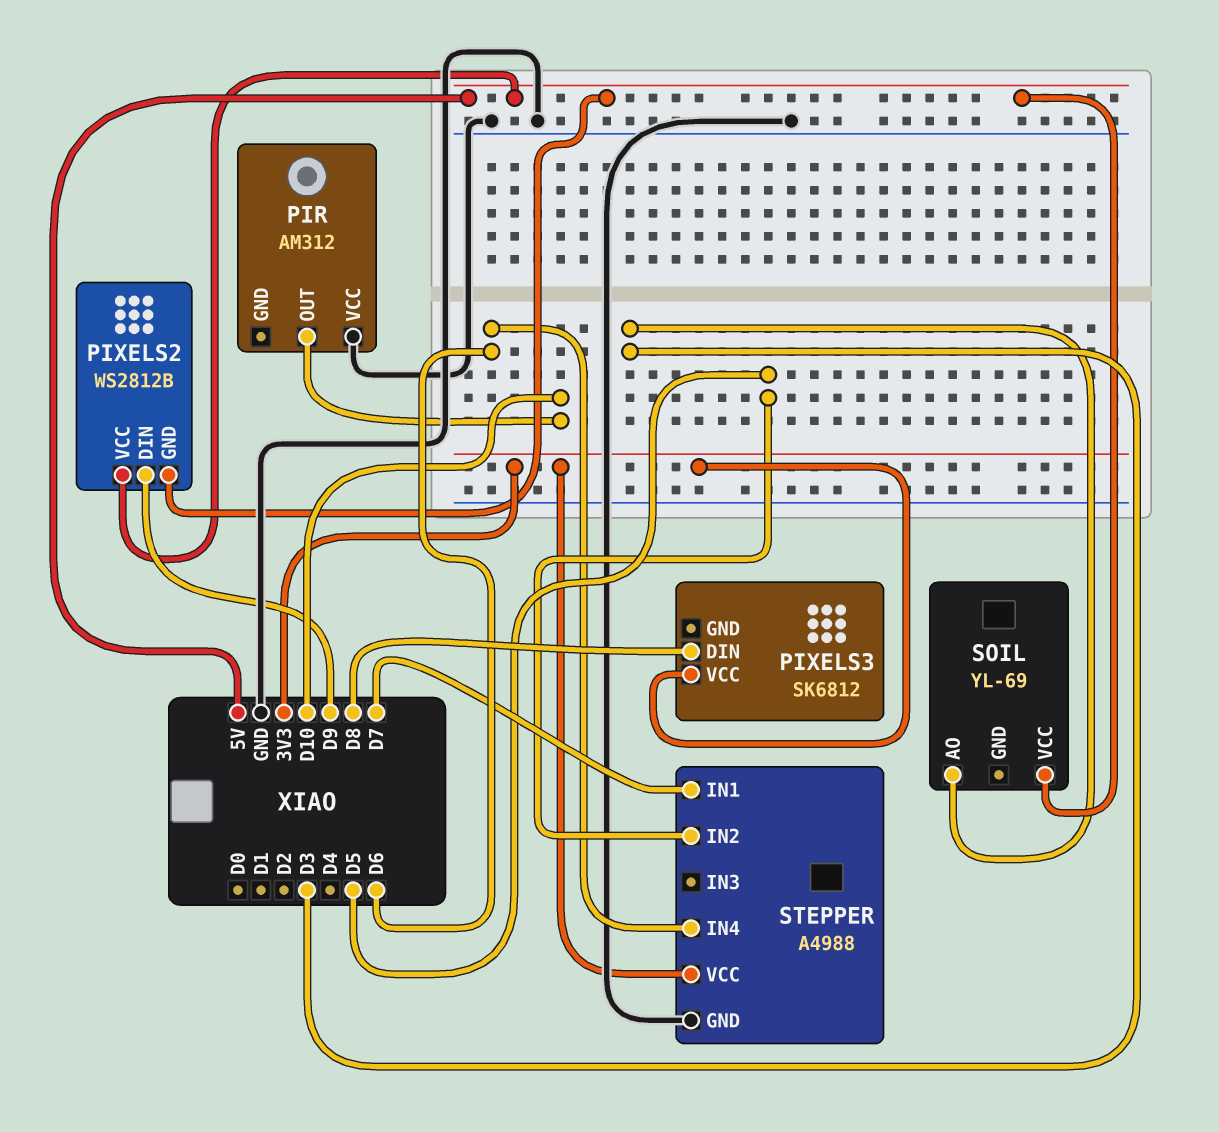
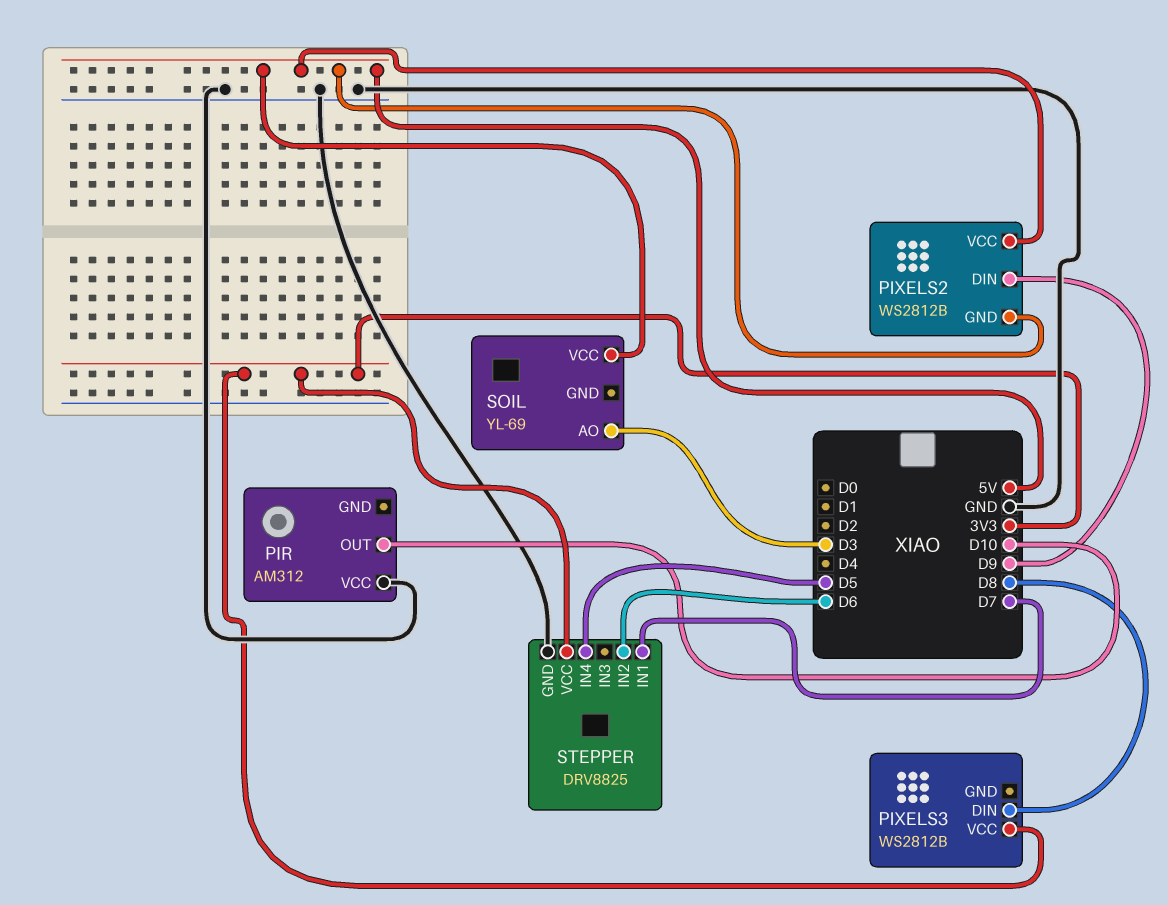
PIXELS3: SK6812 -> WS2812B
STEPPER: A4988 -> DRV8825
STEPPER pin IN2: D5 -> D6
STEPPER pin IN4: D6 -> D5

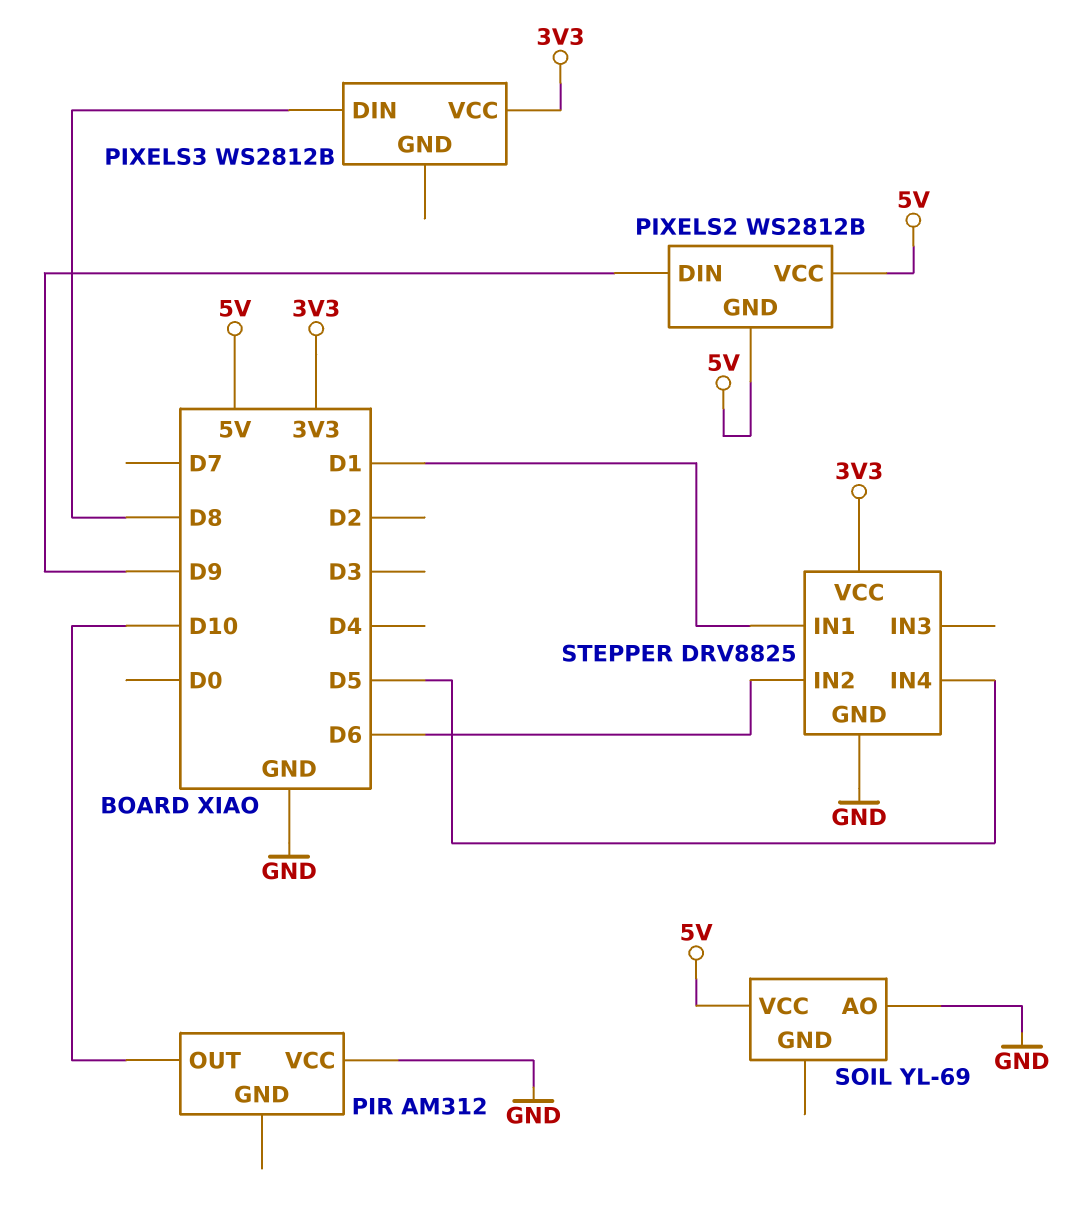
SOIL pin AO: D3 -> GND
STEPPER pin IN1: D7 -> D1

